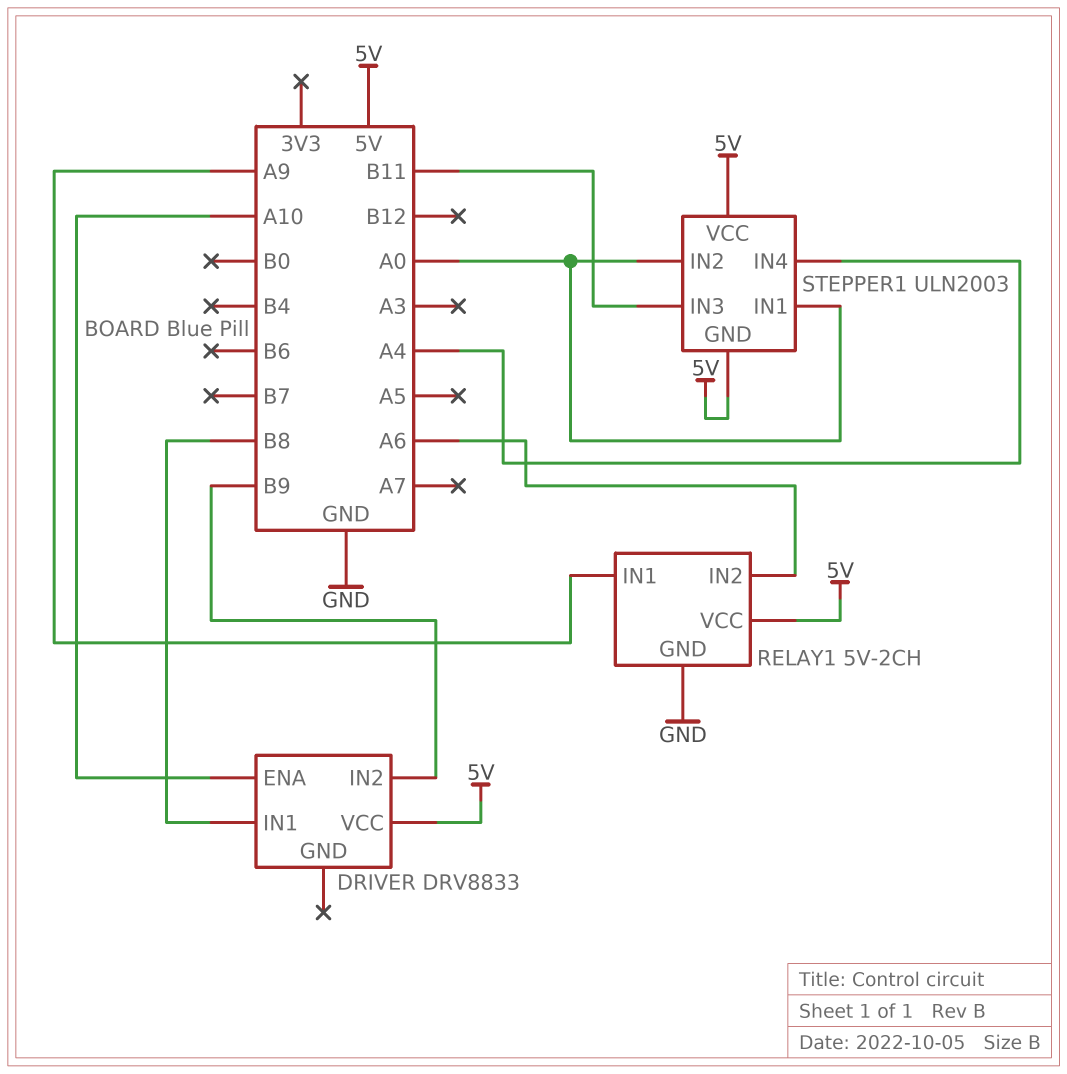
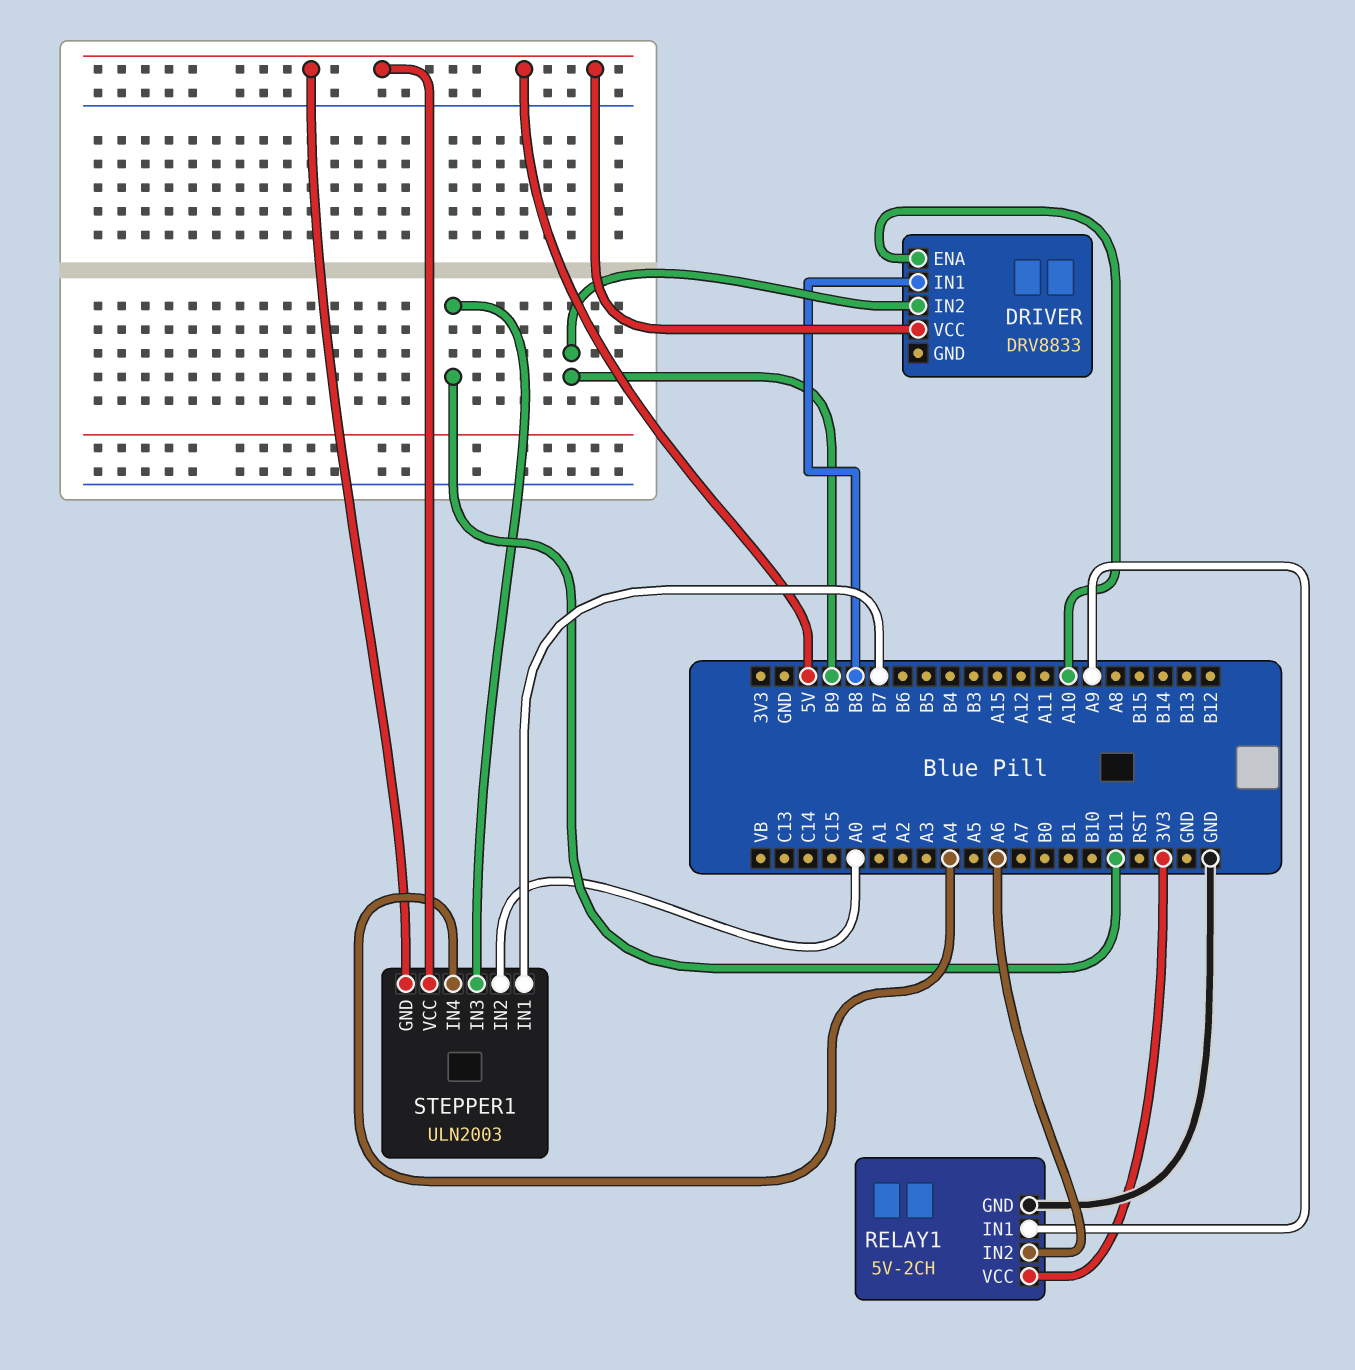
RELAY1 pin VCC: 5V -> 3V3
STEPPER1 pin IN1: A0 -> B7

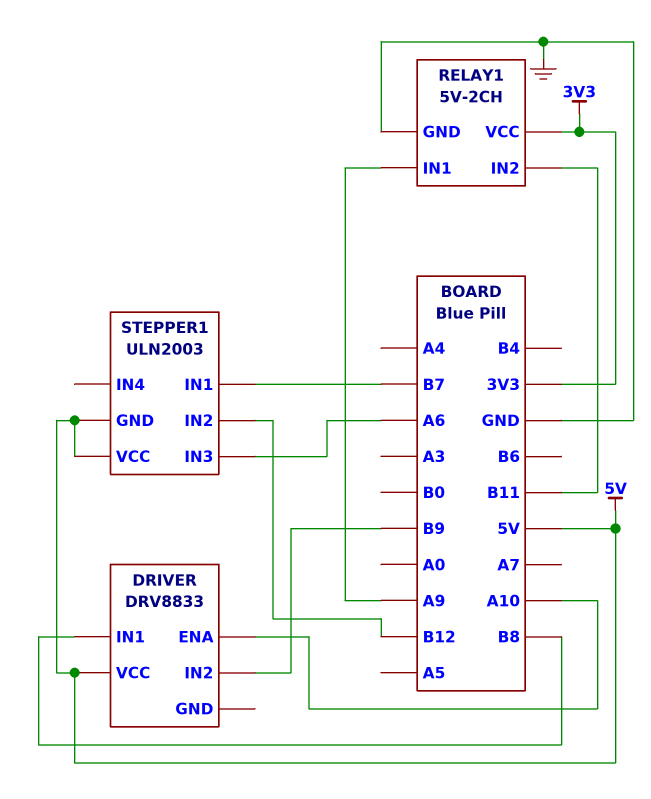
RELAY1 pin IN2: A6 -> B11
STEPPER1 pin IN2: A0 -> B12
STEPPER1 pin IN3: B11 -> A6
STEPPER1 pin IN4: A4 -> none

